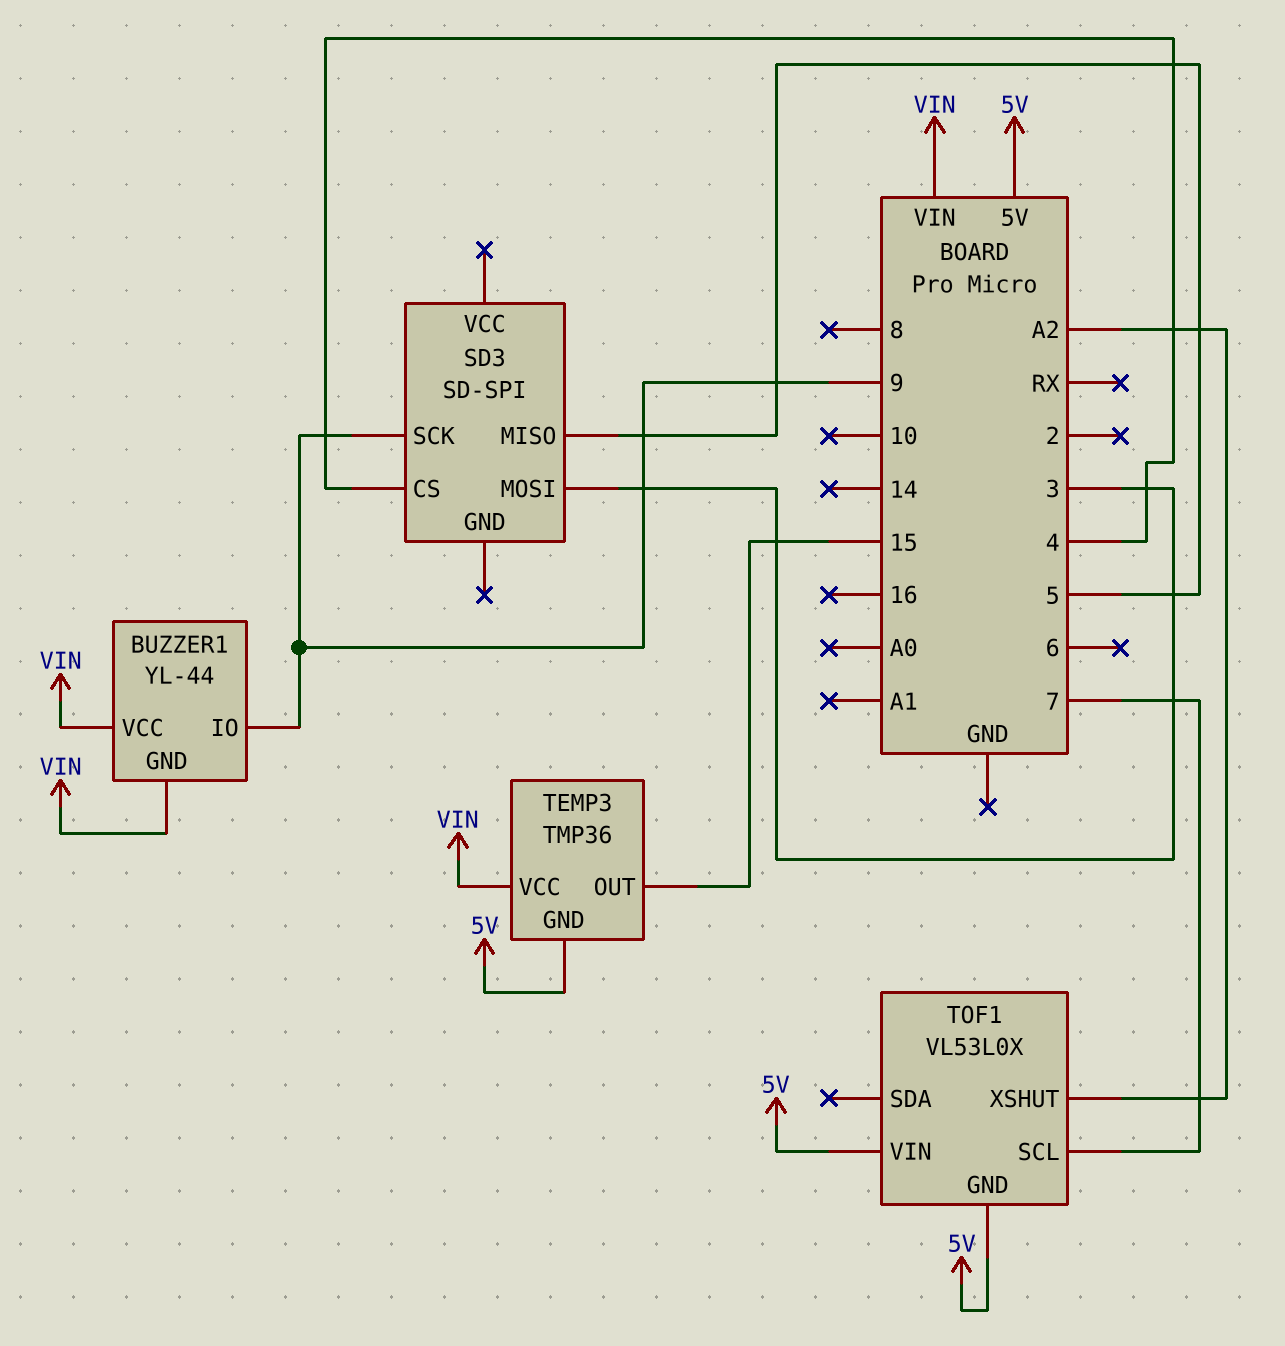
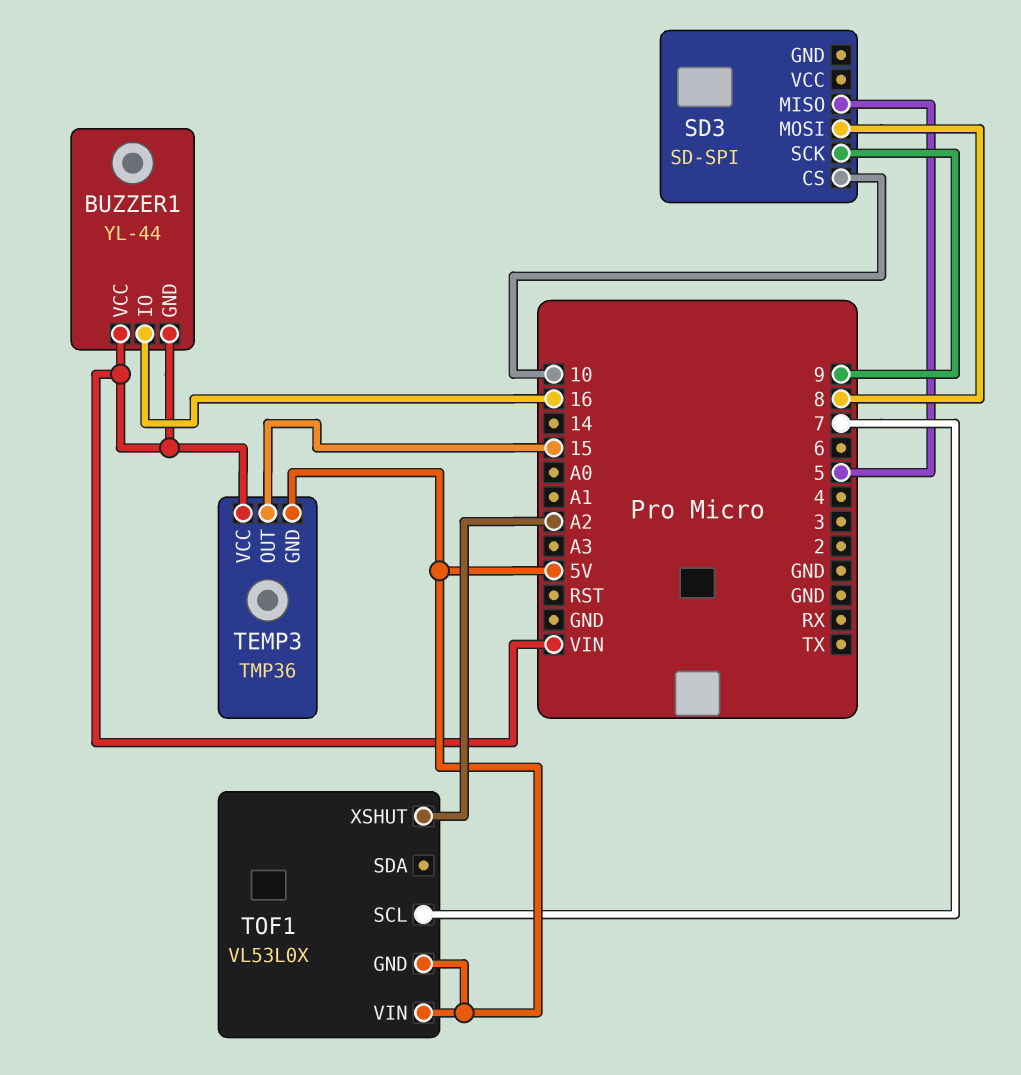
BUZZER1 pin IO: 9 -> 16
SD3 pin CS: 4 -> 10
SD3 pin MOSI: 3 -> 8

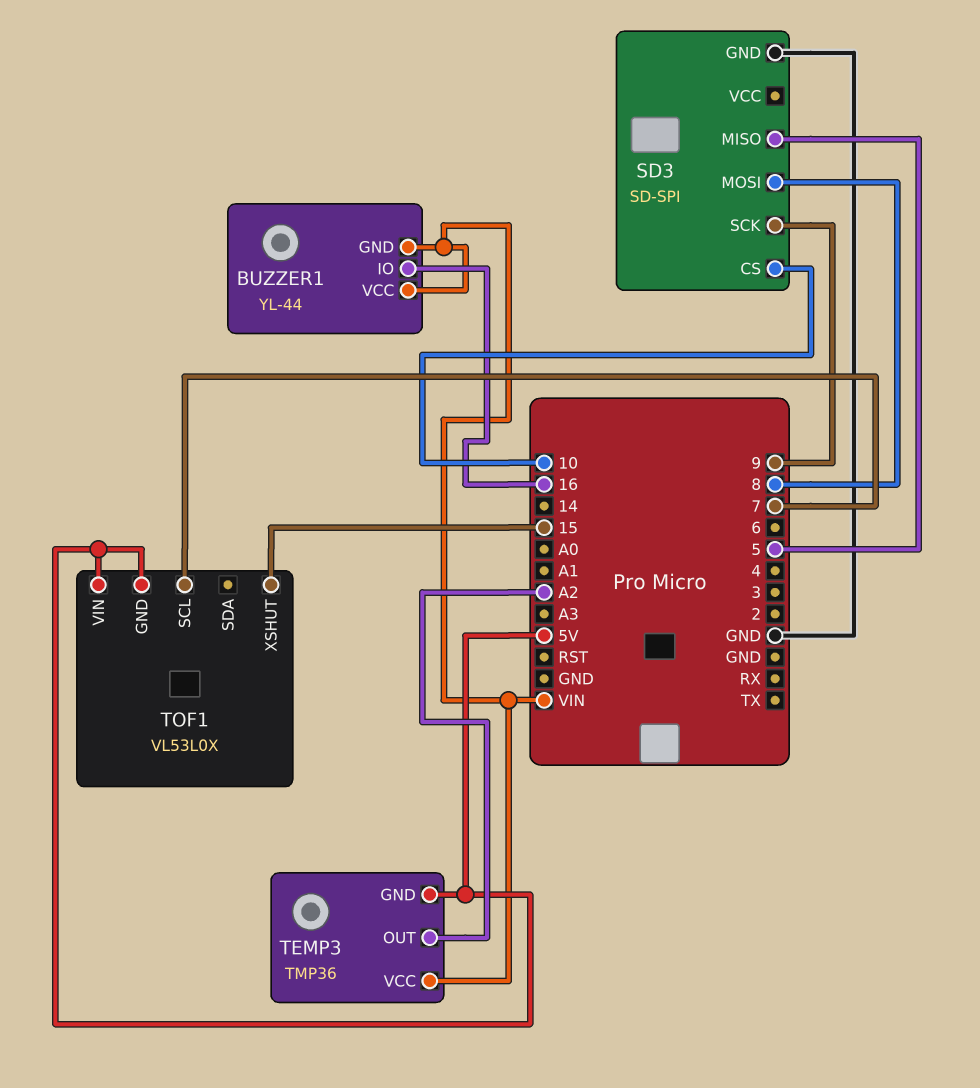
SD3 pin GND: none -> GND
TEMP3 pin OUT: 15 -> A2
TOF1 pin XSHUT: A2 -> 15

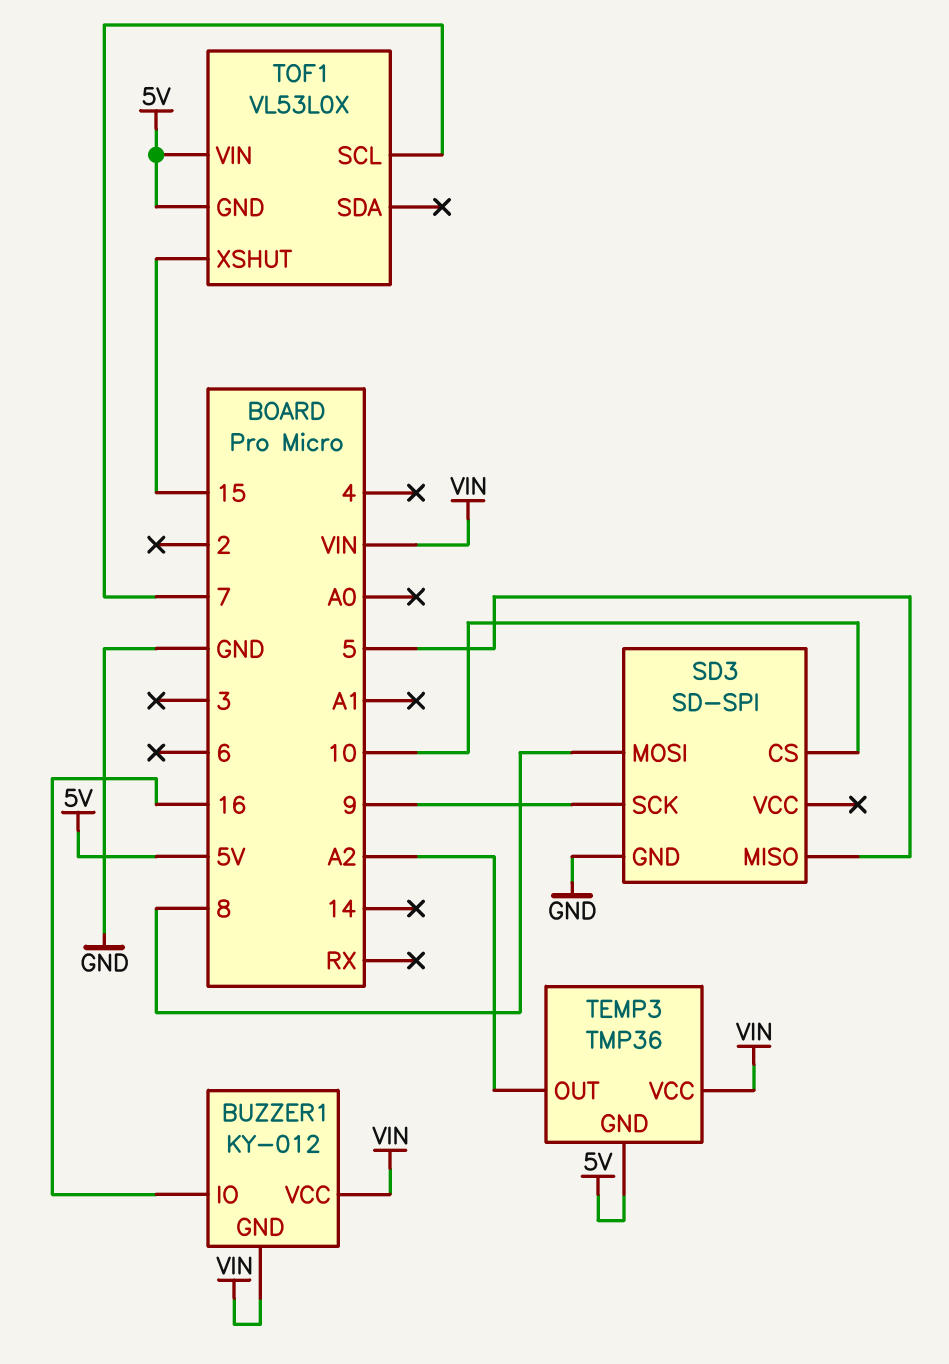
BUZZER1: YL-44 -> KY-012

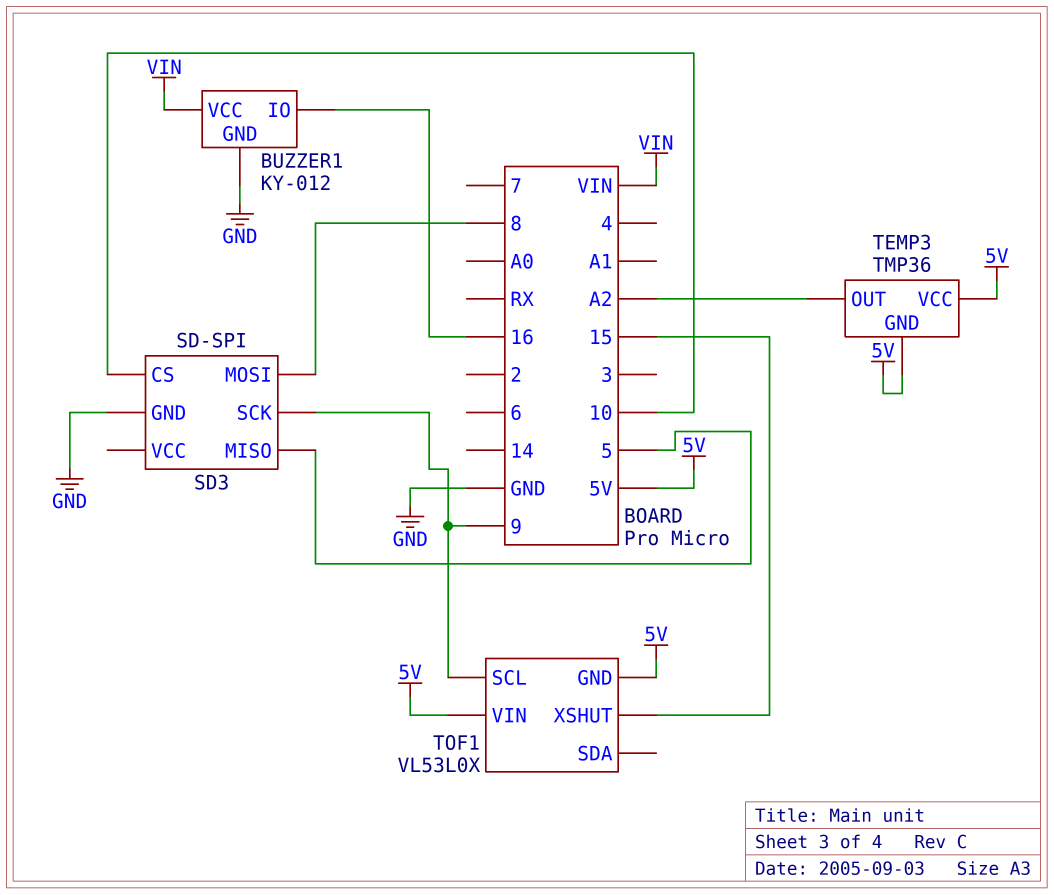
BUZZER1 pin GND: VIN -> GND
TEMP3 pin VCC: VIN -> 5V
TOF1 pin SCL: 7 -> 9

